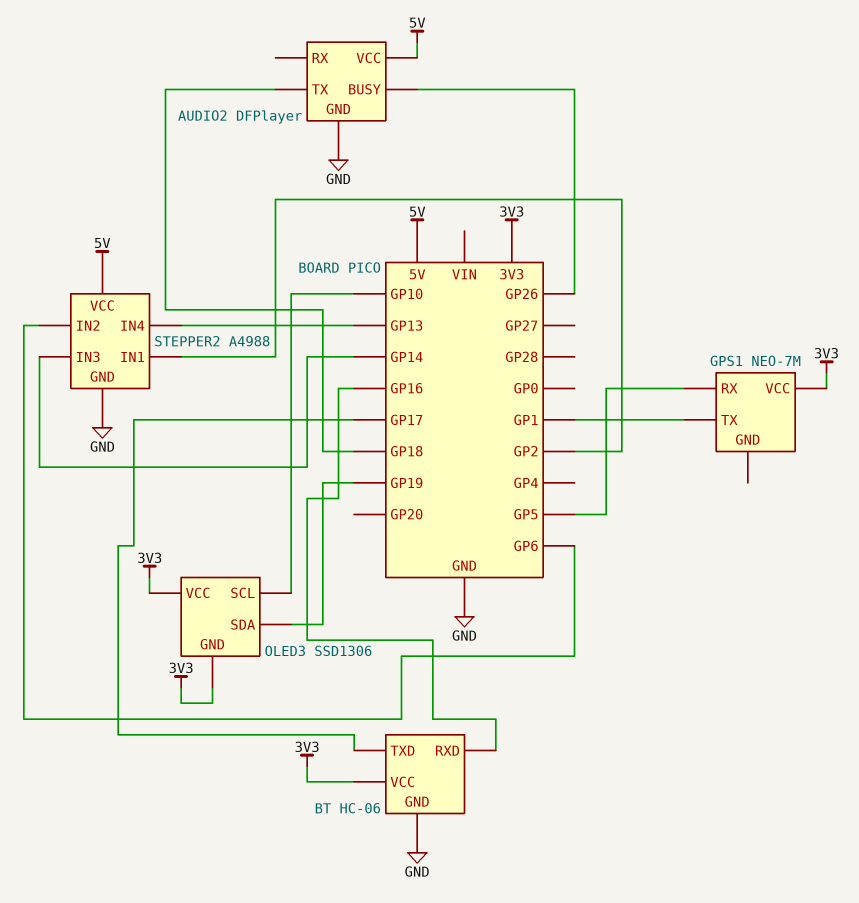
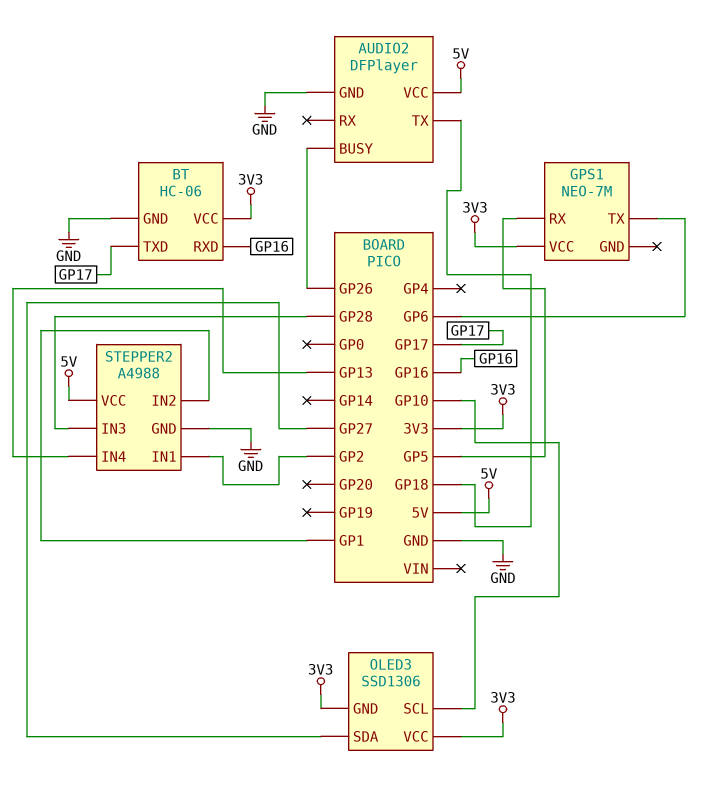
GPS1 pin TX: GP1 -> GP6
OLED3 pin SDA: GP19 -> GP27
STEPPER2 pin IN2: GP6 -> GP1
STEPPER2 pin IN3: GP14 -> GP28

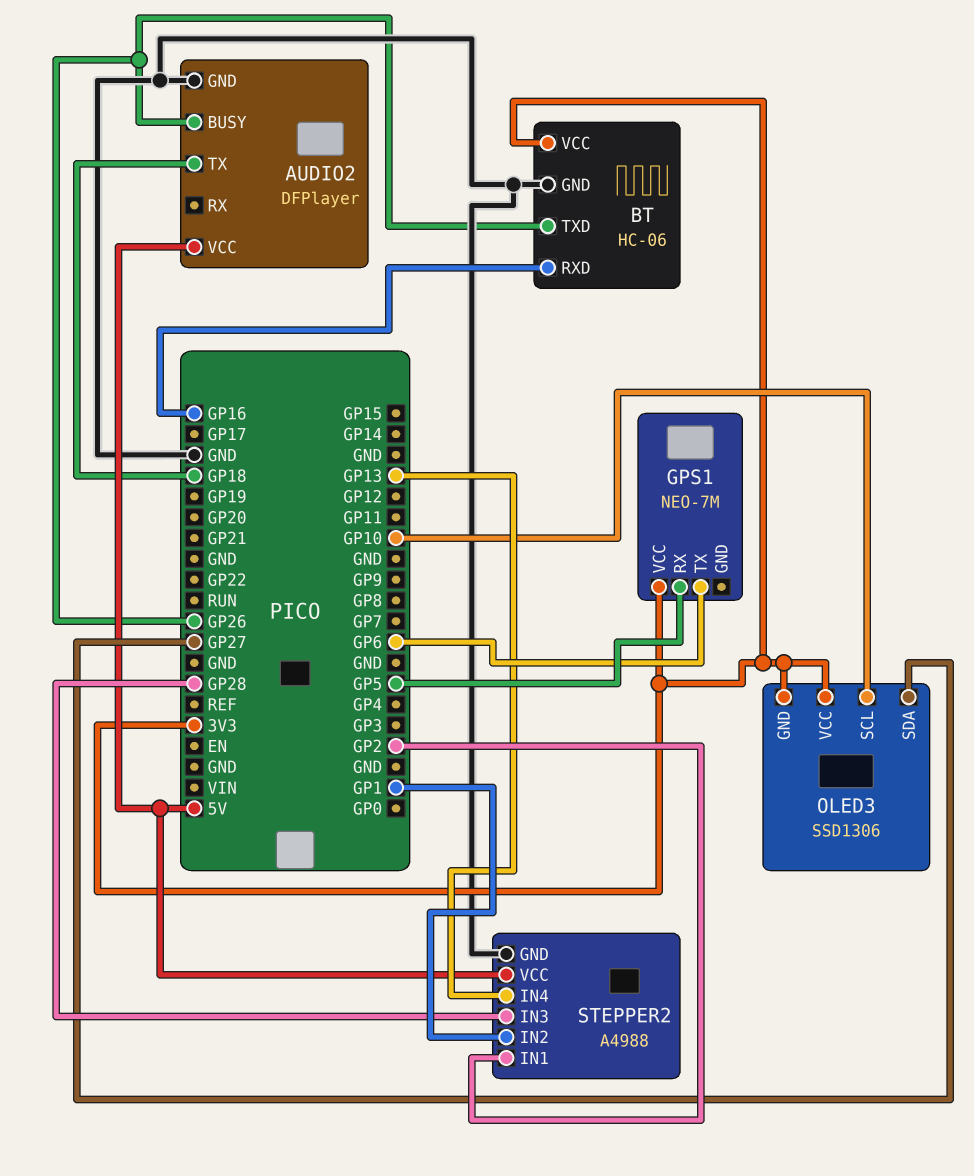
BT pin TXD: GP17 -> GP26

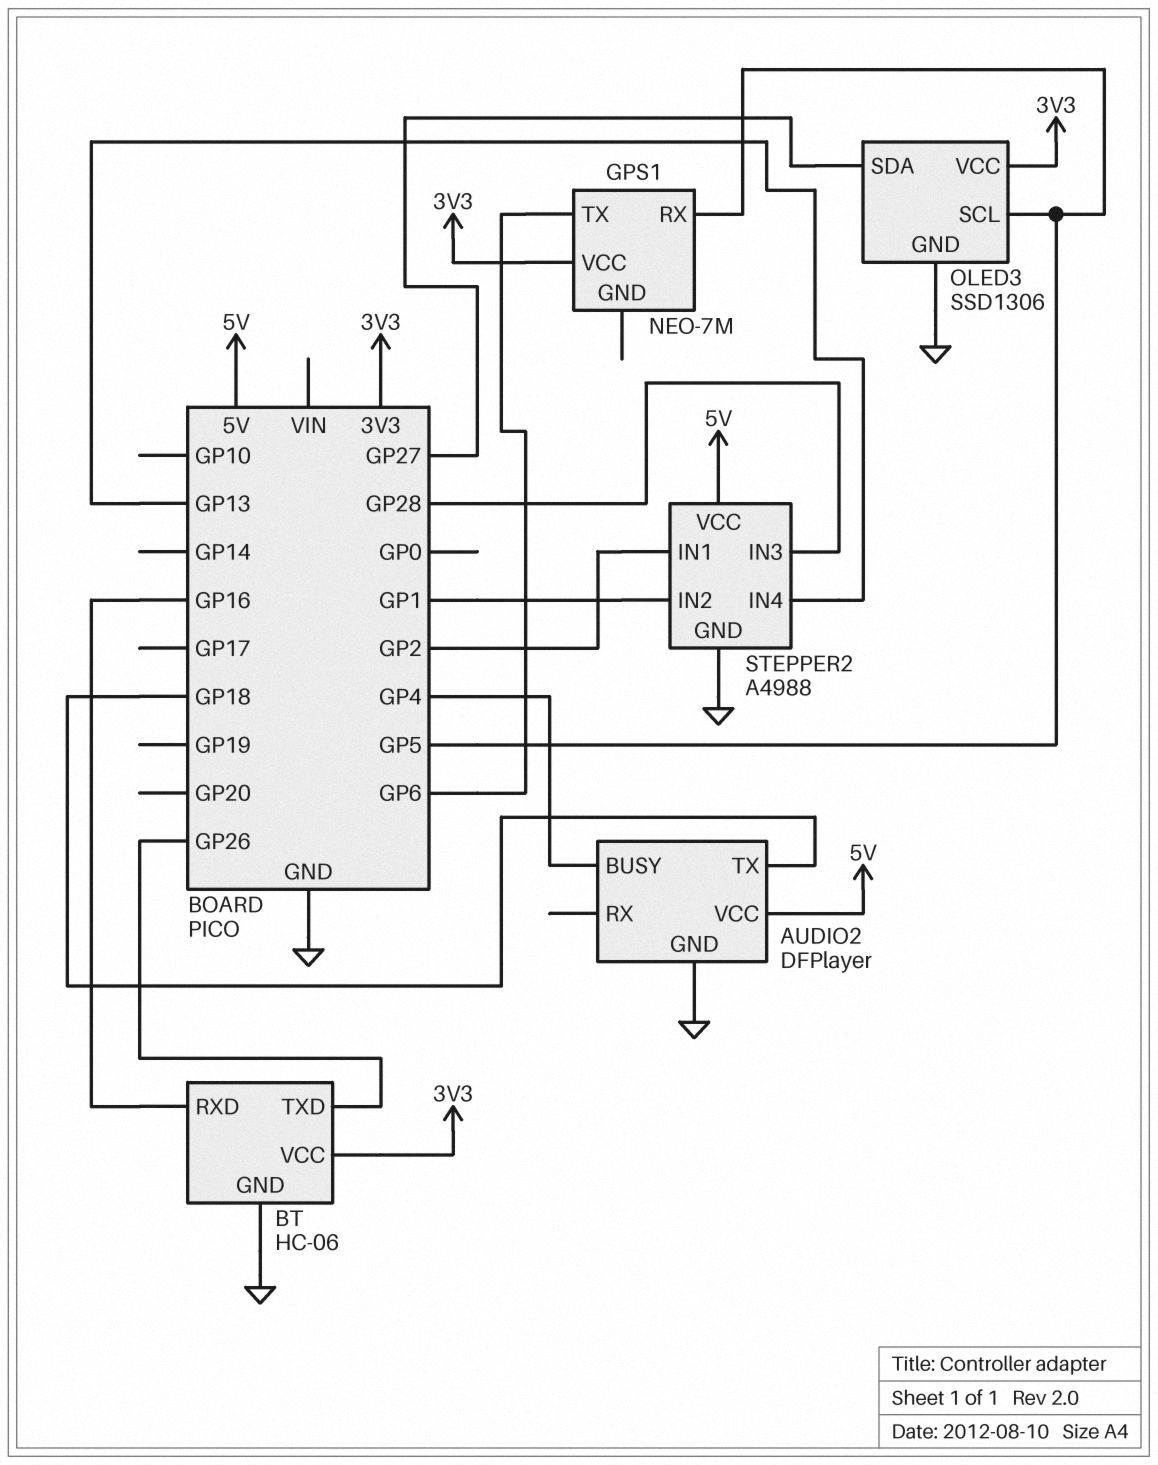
AUDIO2 pin BUSY: GP26 -> GP4
OLED3 pin GND: 3V3 -> GND
OLED3 pin SCL: GP10 -> GP5

